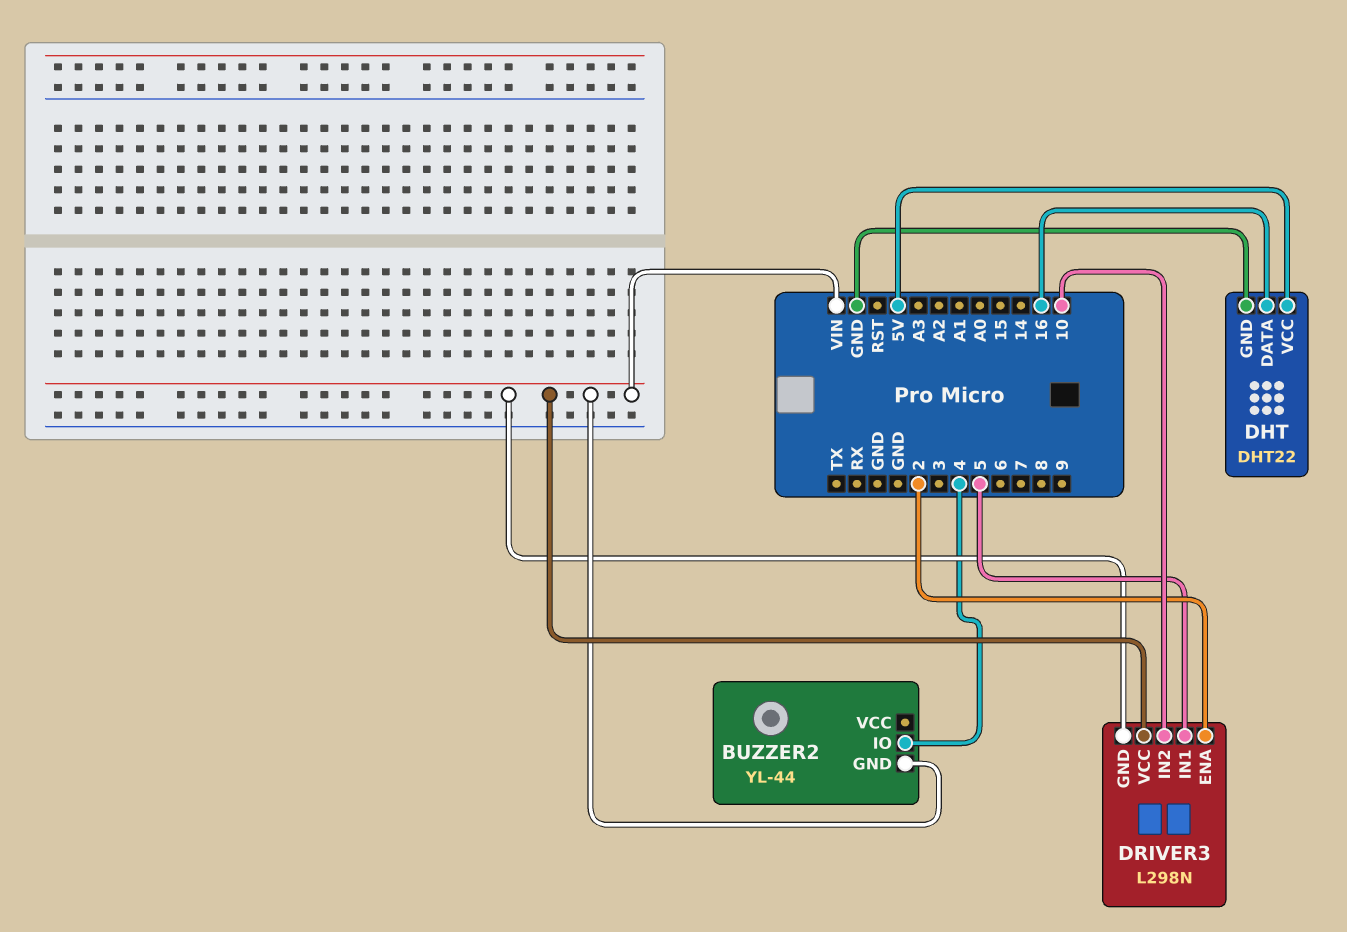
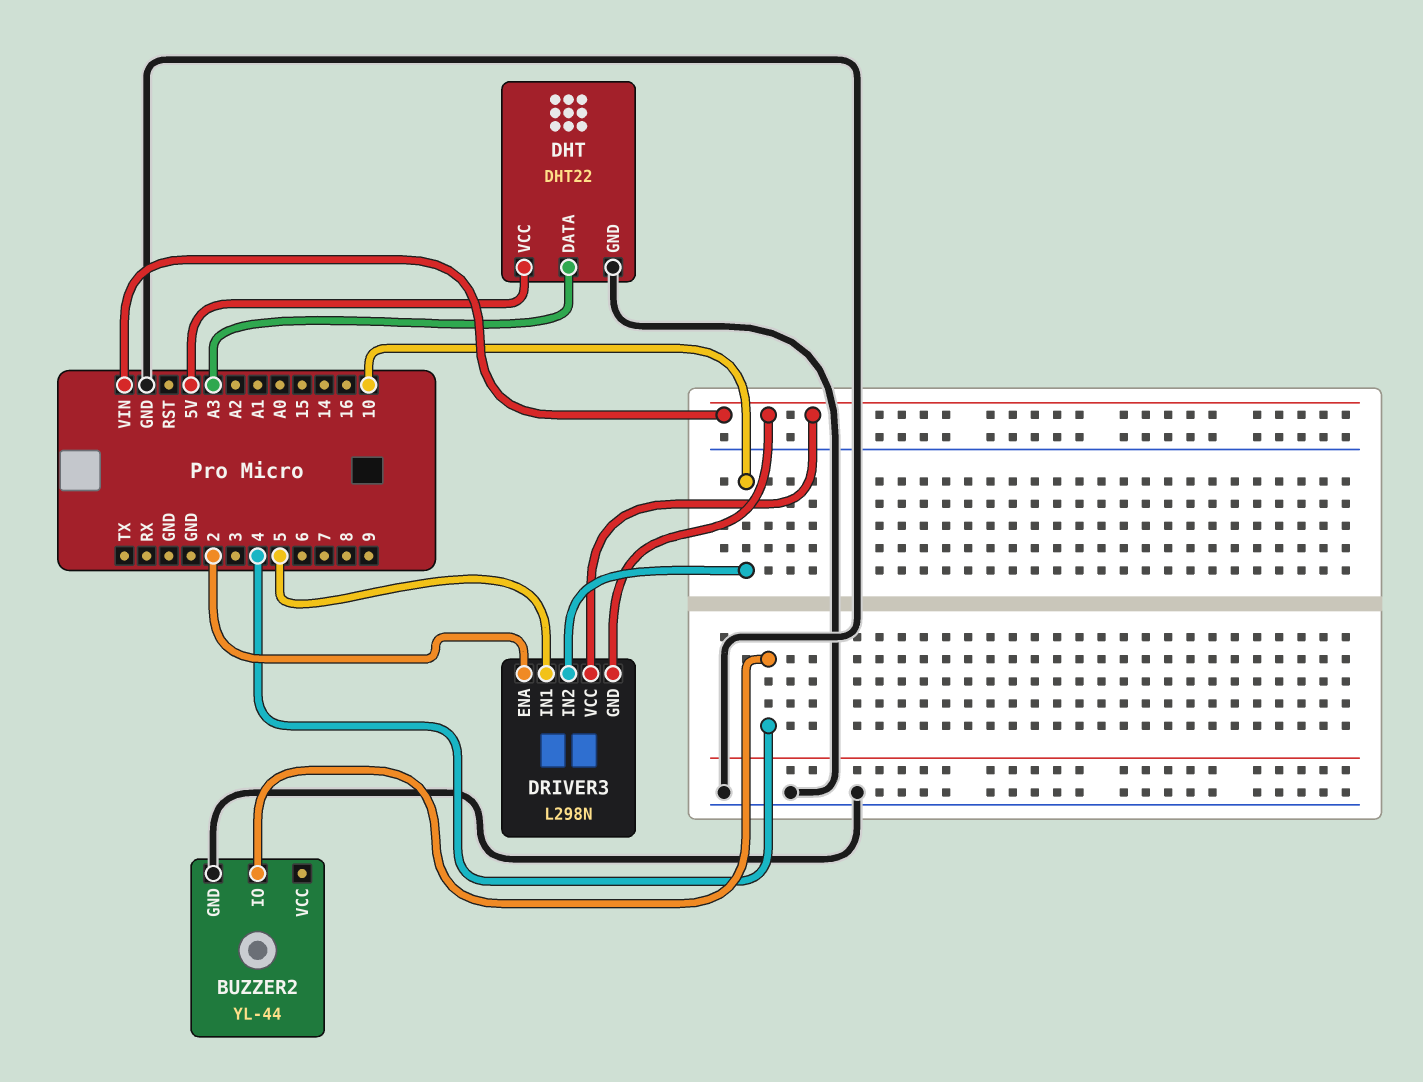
BUZZER2 pin GND: VIN -> GND
DHT pin DATA: 16 -> A3

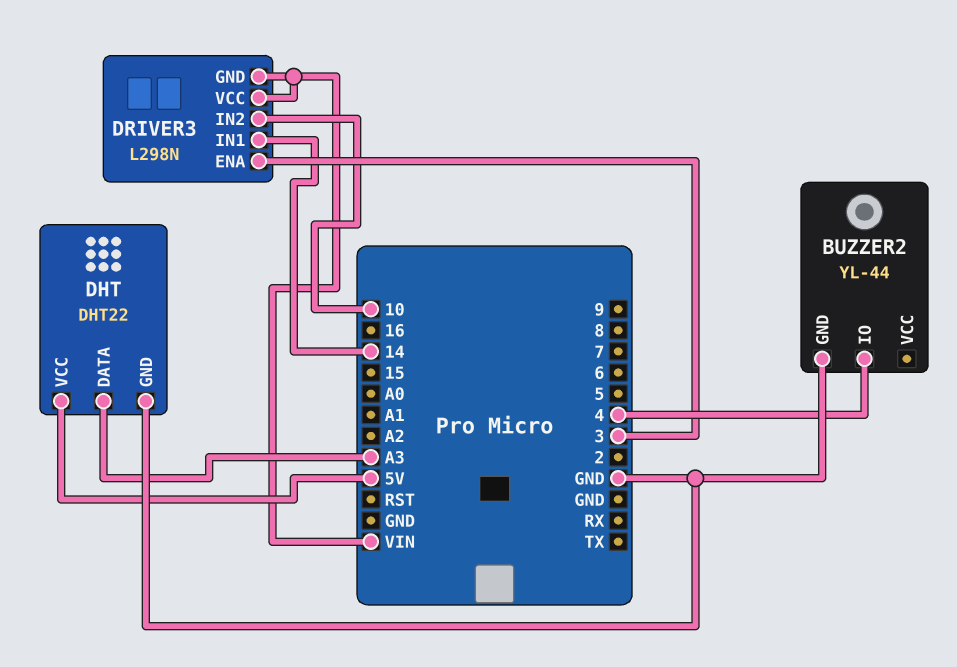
DRIVER3 pin ENA: 2 -> 3
DRIVER3 pin IN1: 5 -> 14

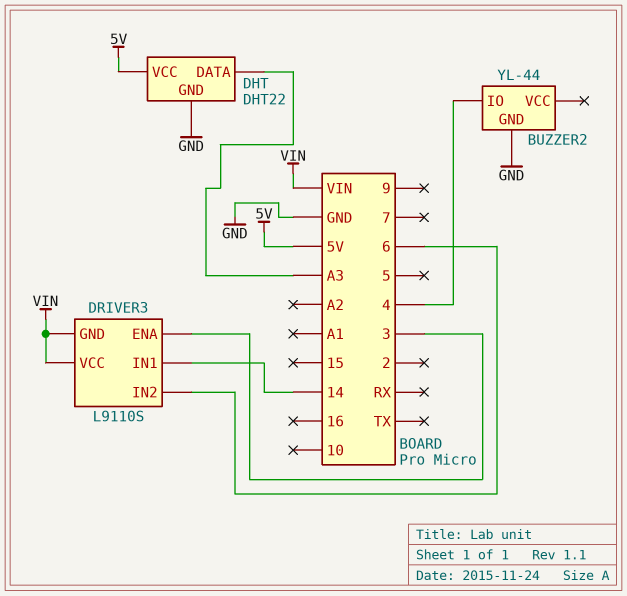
DRIVER3: L298N -> L9110S
DRIVER3 pin IN2: 10 -> 6

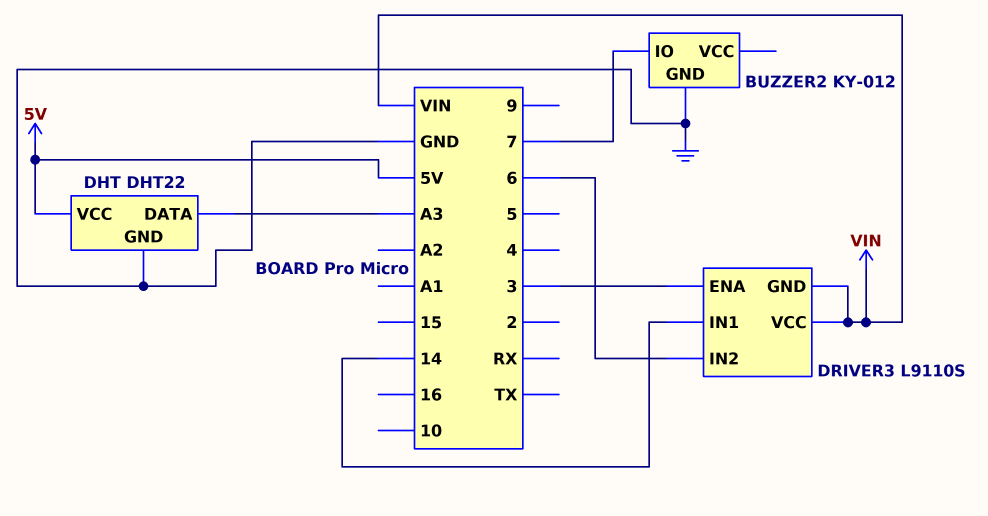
BUZZER2: YL-44 -> KY-012
BUZZER2 pin IO: 4 -> 7

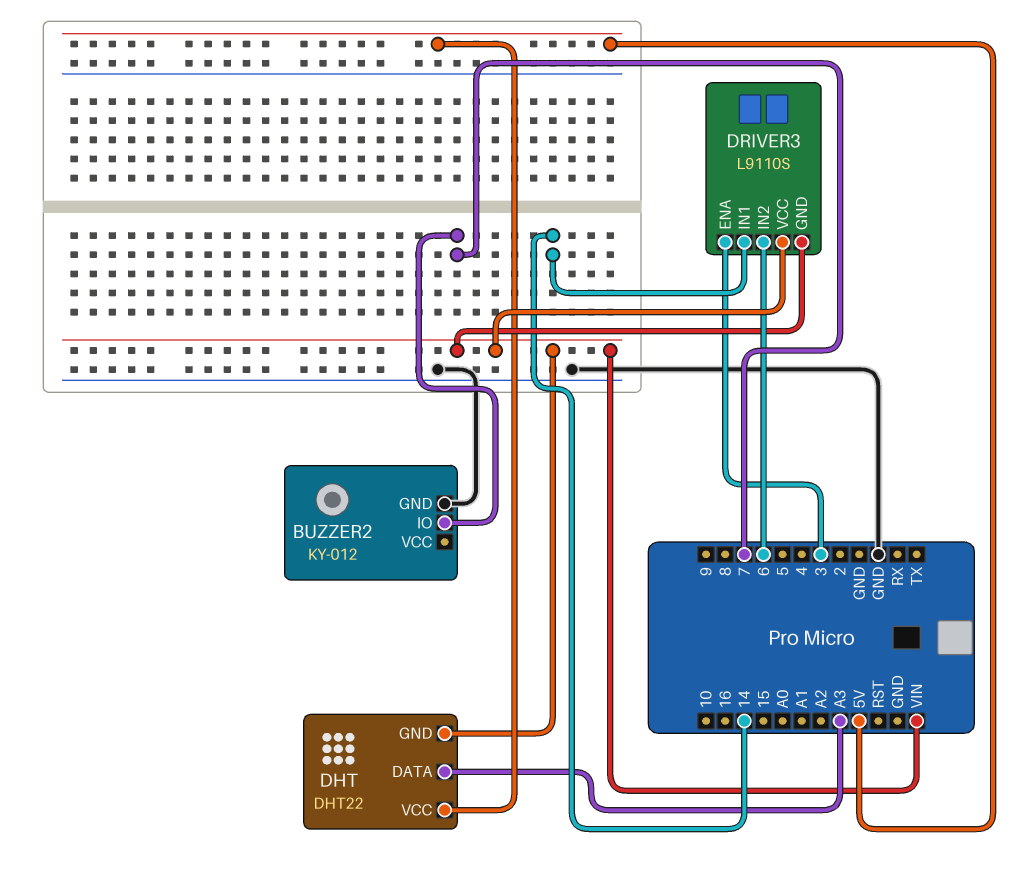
DHT pin GND: GND -> VIN

